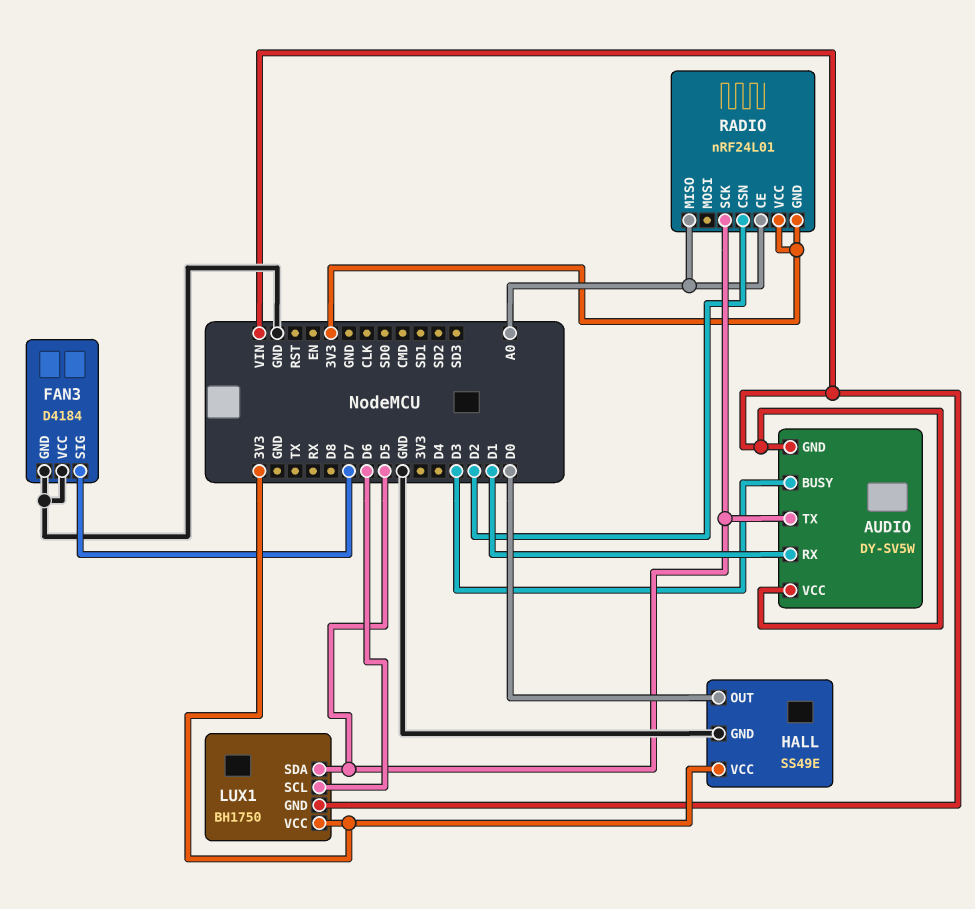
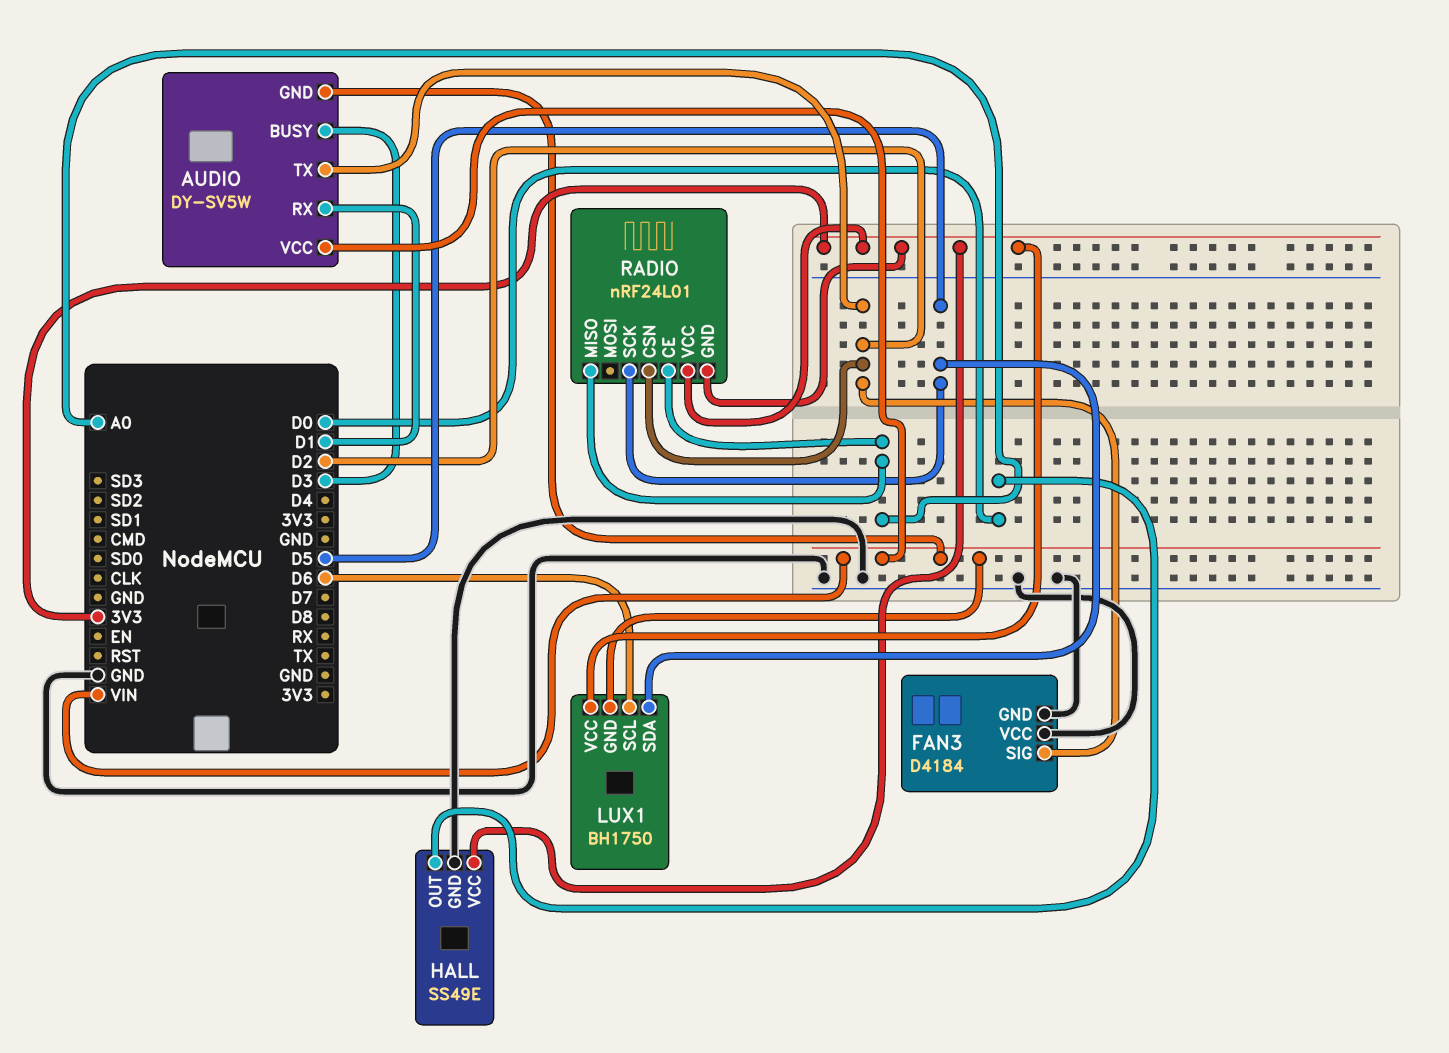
AUDIO pin TX: D5 -> D2
FAN3 pin SIG: D7 -> D2

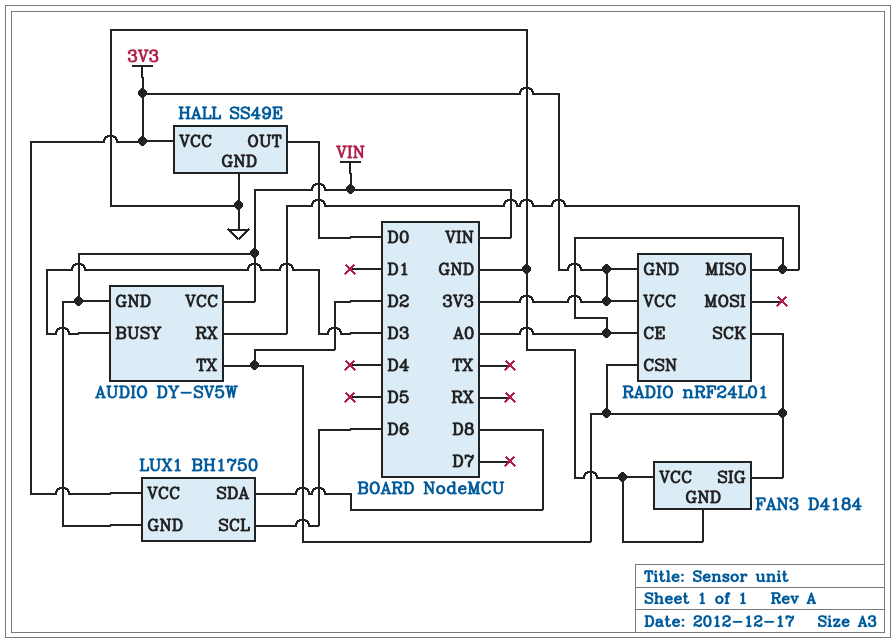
AUDIO pin RX: D1 -> A0
LUX1 pin SDA: D5 -> D8
RADIO pin SCK: D5 -> D2

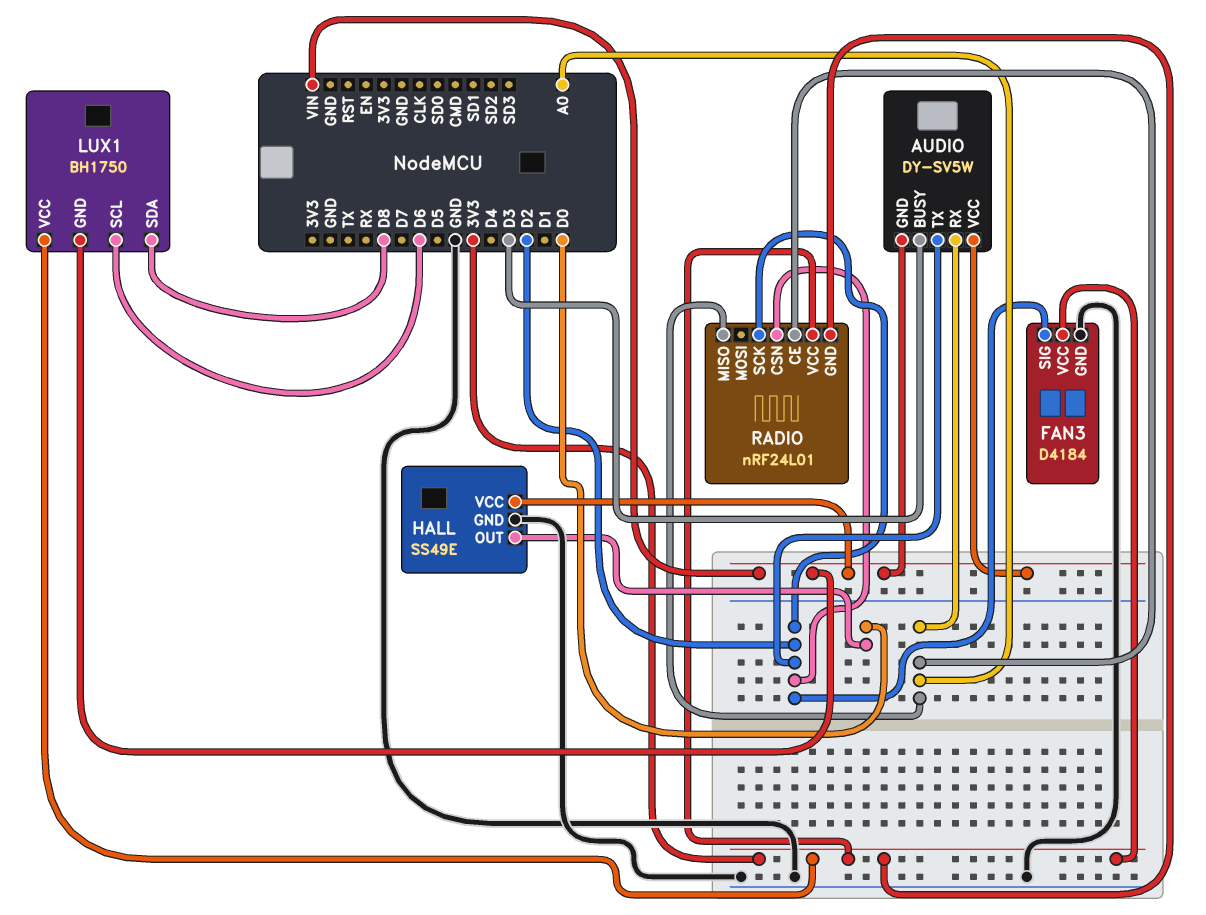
FAN3 pin VCC: GND -> 3V3
HALL pin VCC: 3V3 -> VIN

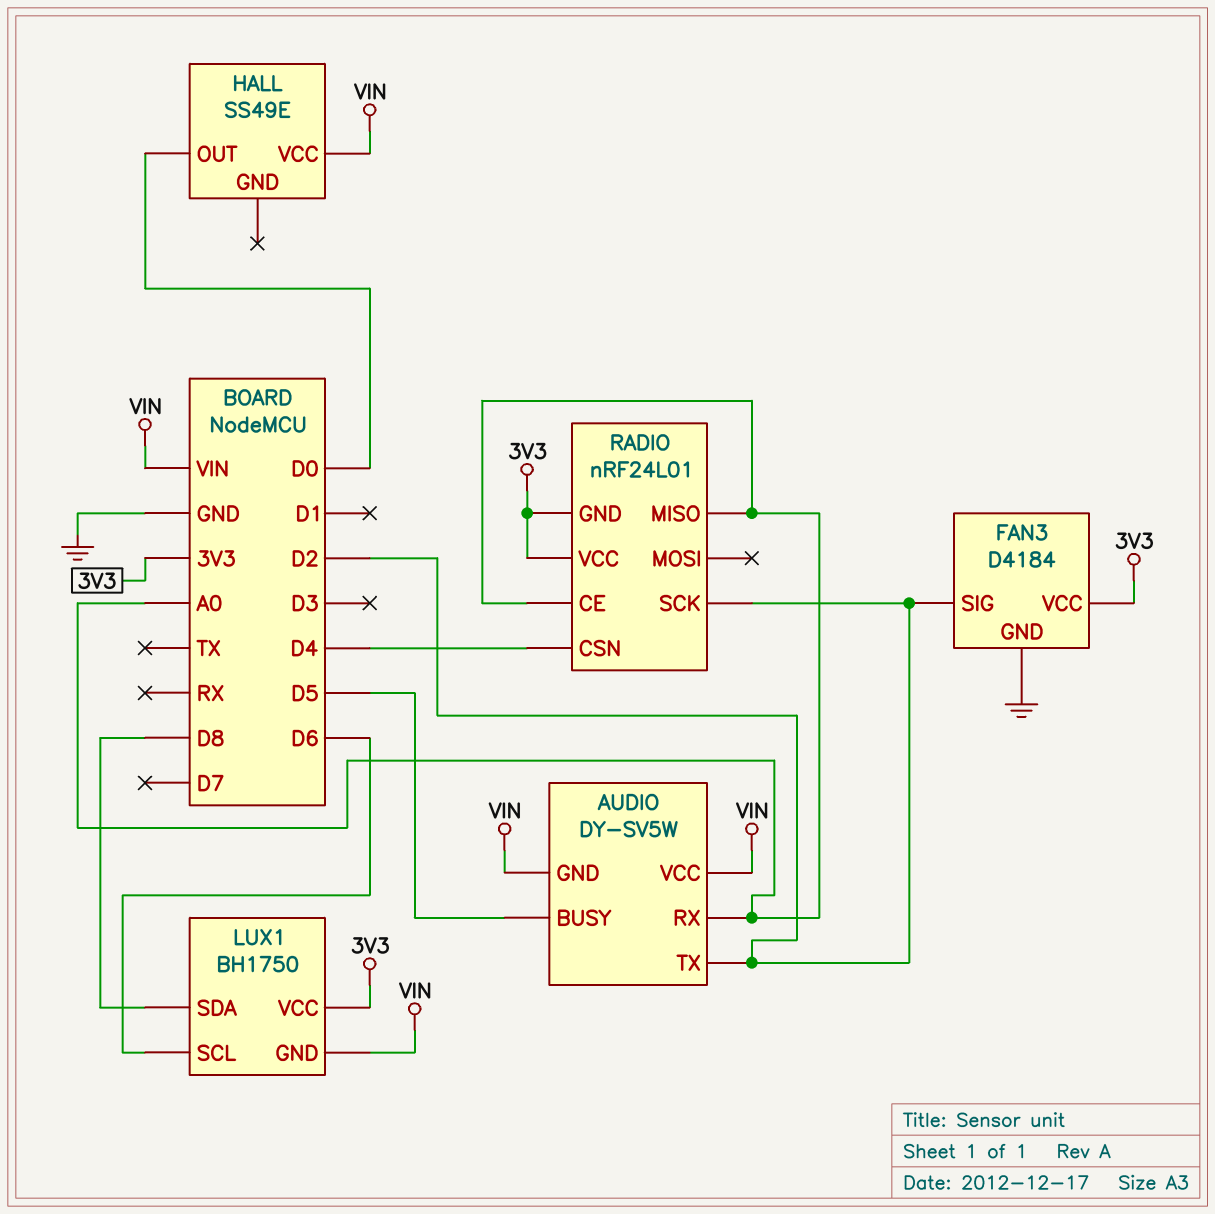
AUDIO pin BUSY: D3 -> D5
HALL pin GND: GND -> none
RADIO pin CSN: D2 -> D4

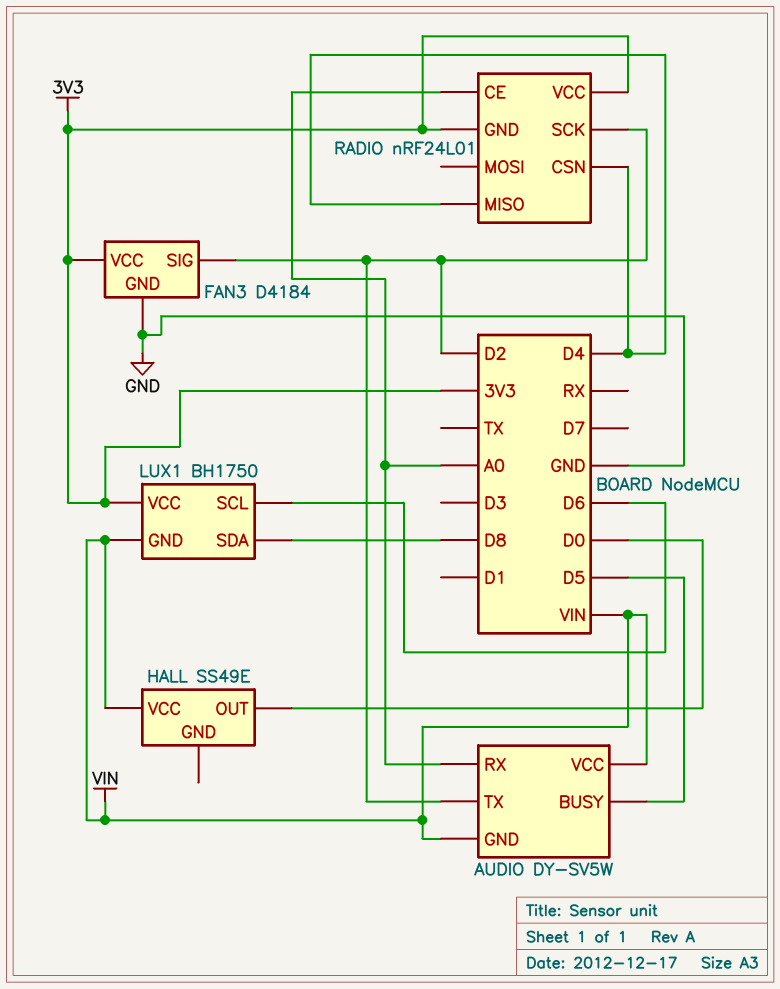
RADIO pin MISO: A0 -> D4

